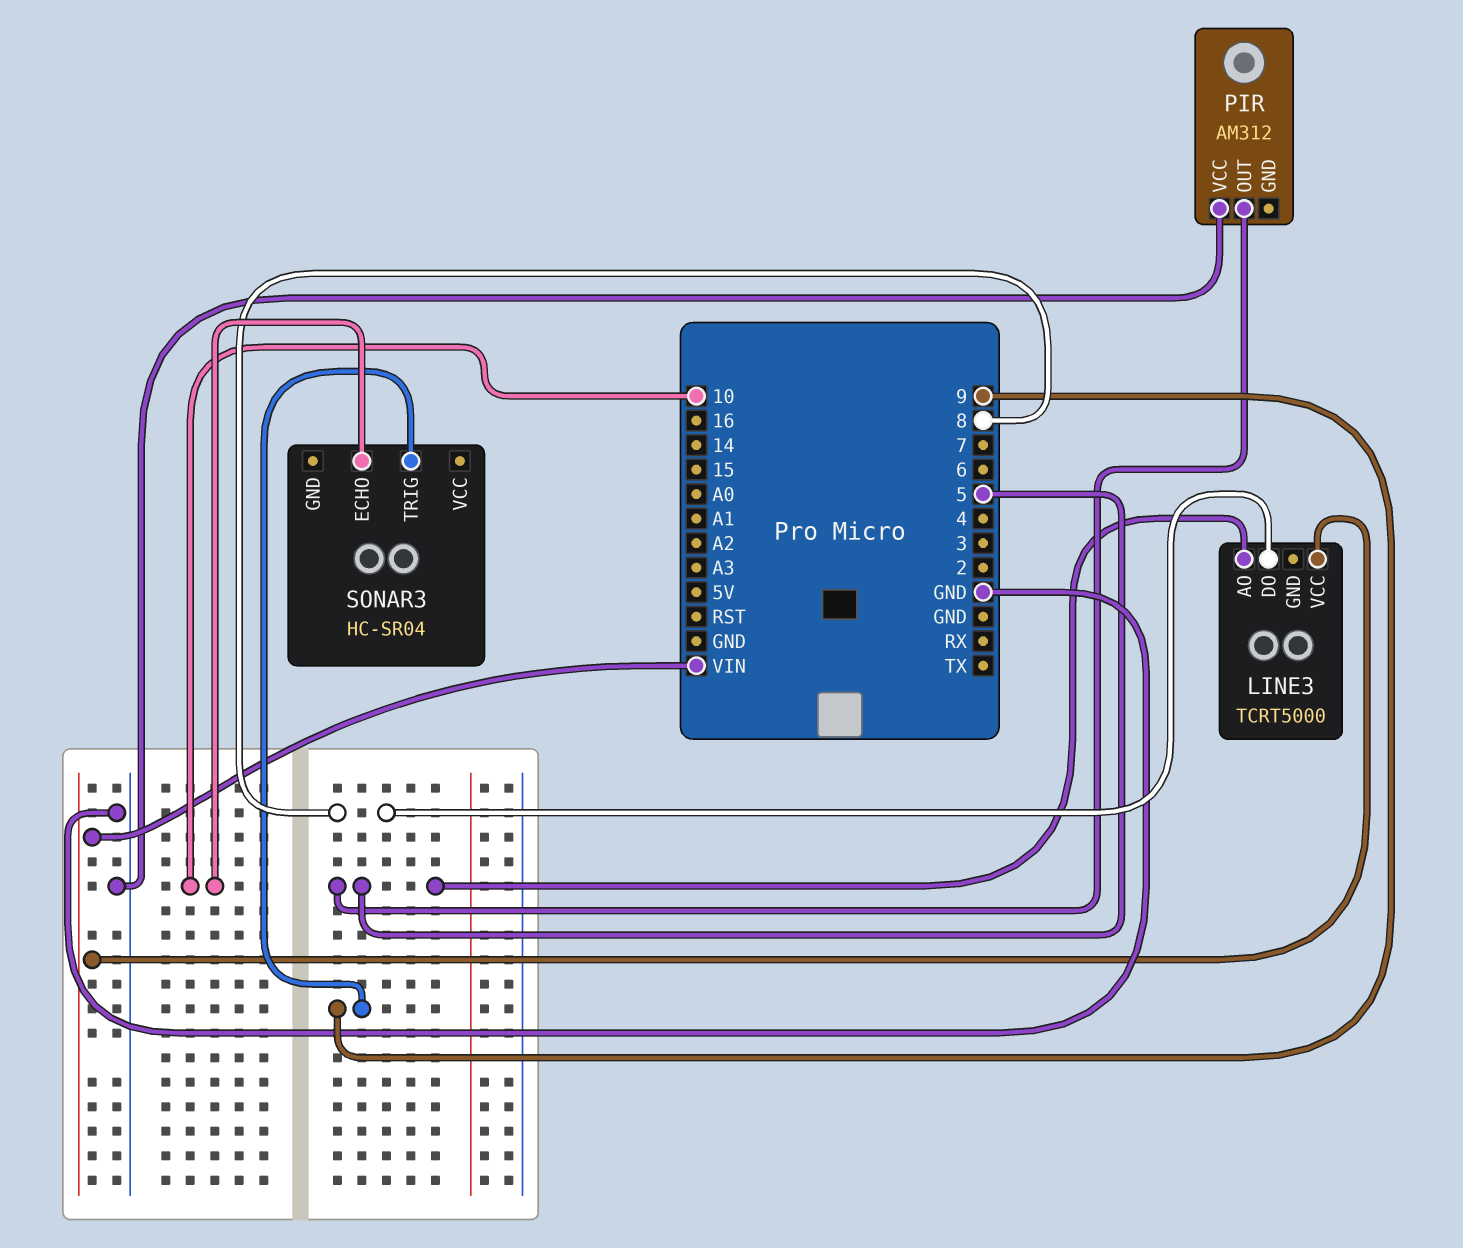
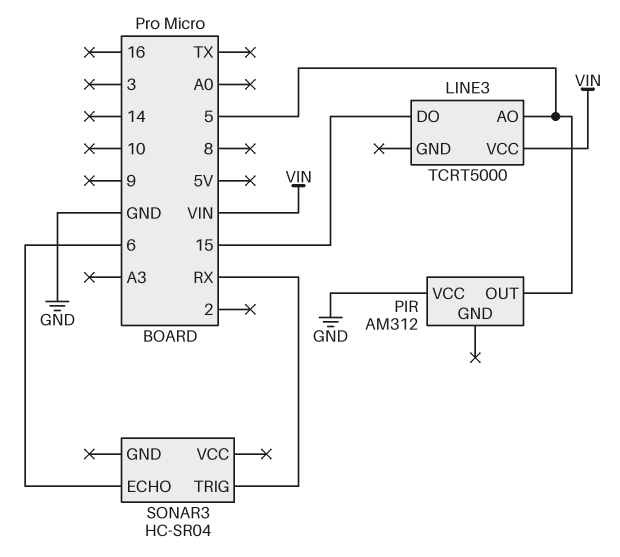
LINE3 pin DO: 8 -> 15
SONAR3 pin ECHO: 10 -> 6
SONAR3 pin TRIG: 9 -> RX

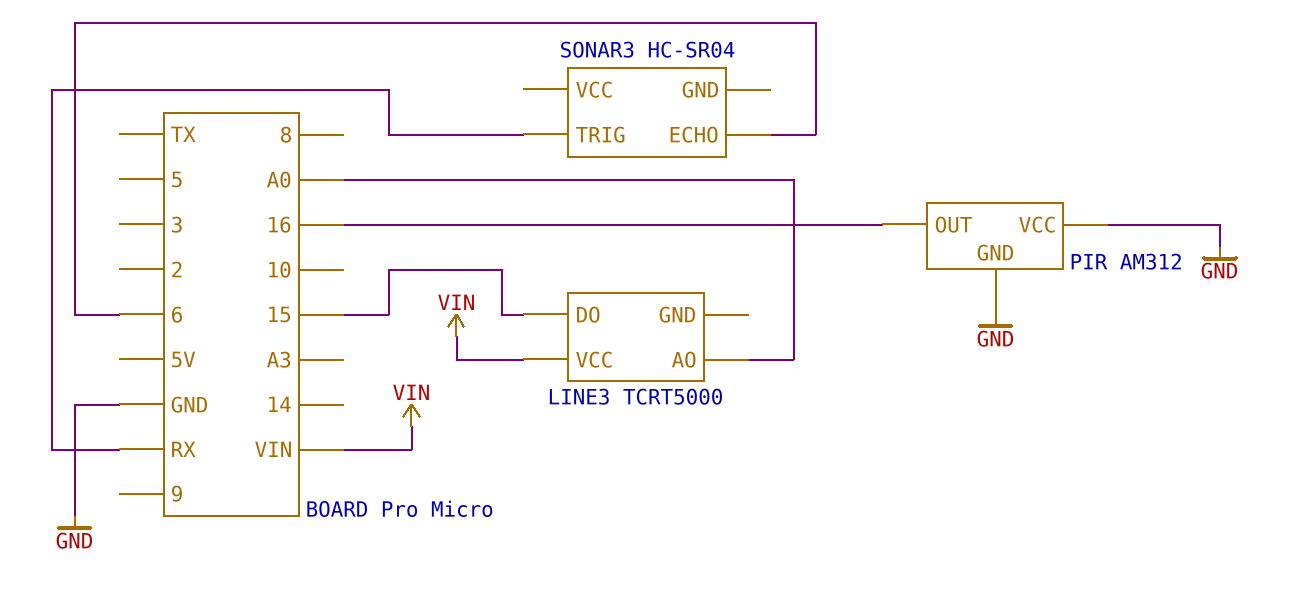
LINE3 pin AO: 5 -> A0
PIR pin GND: none -> GND
PIR pin OUT: 5 -> 16

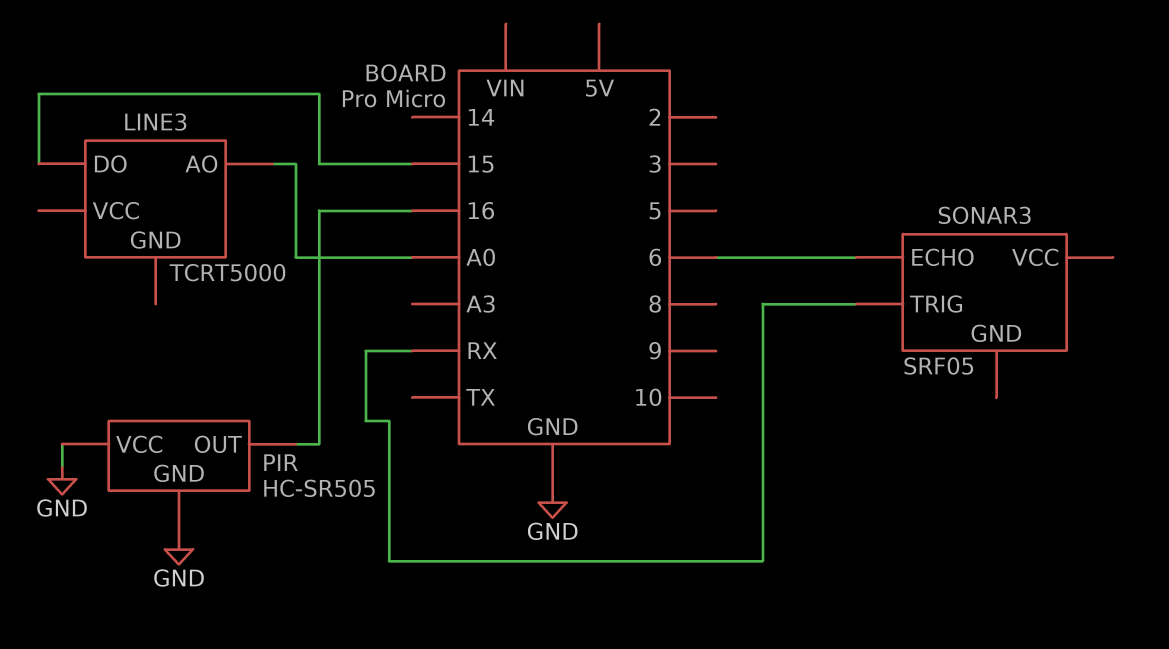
LINE3 pin VCC: VIN -> none
PIR: AM312 -> HC-SR505
SONAR3: HC-SR04 -> SRF05

